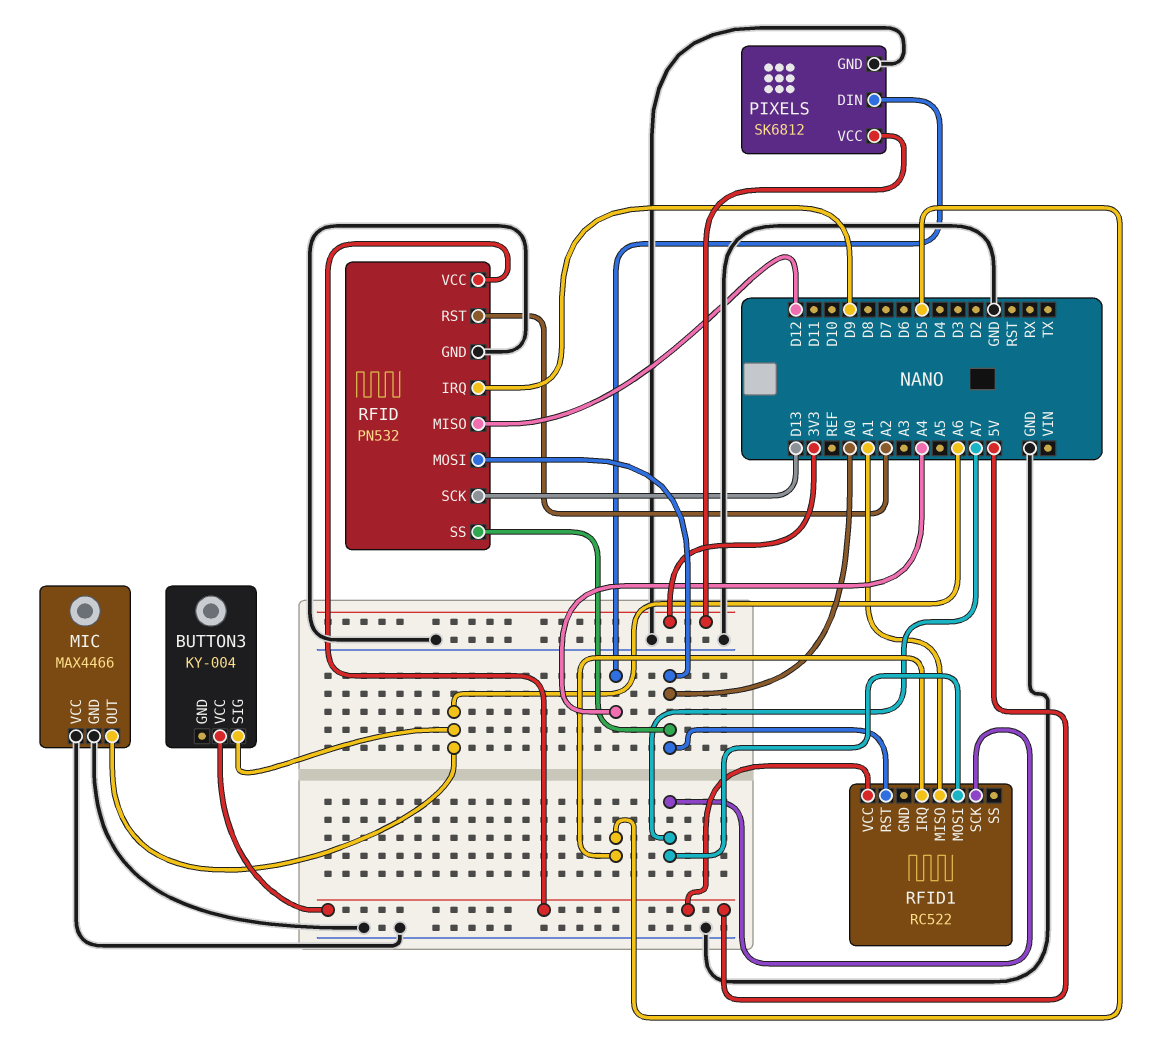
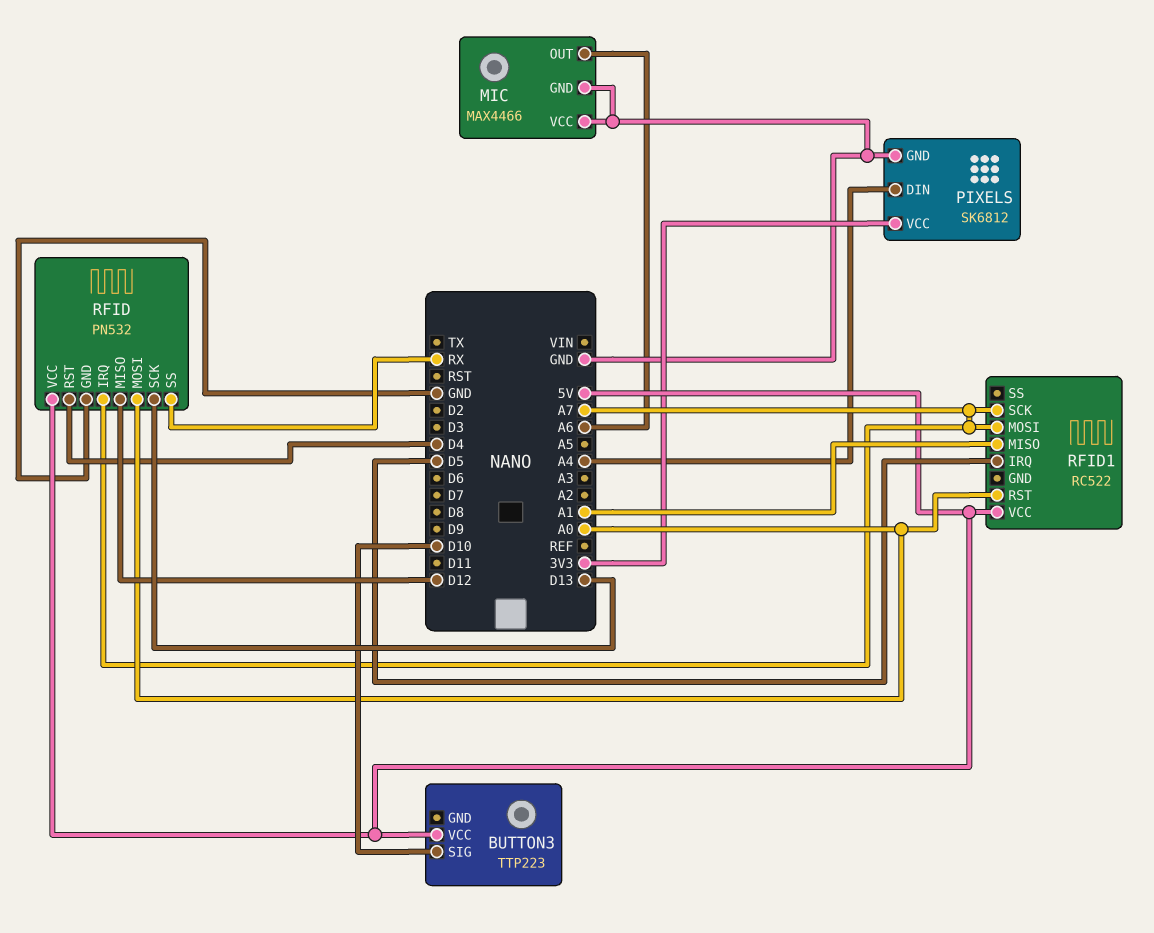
BUTTON3: KY-004 -> TTP223
BUTTON3 pin SIG: A6 -> D10
RFID pin IRQ: D9 -> A7
RFID pin RST: A2 -> D4
RFID pin SS: A0 -> RX

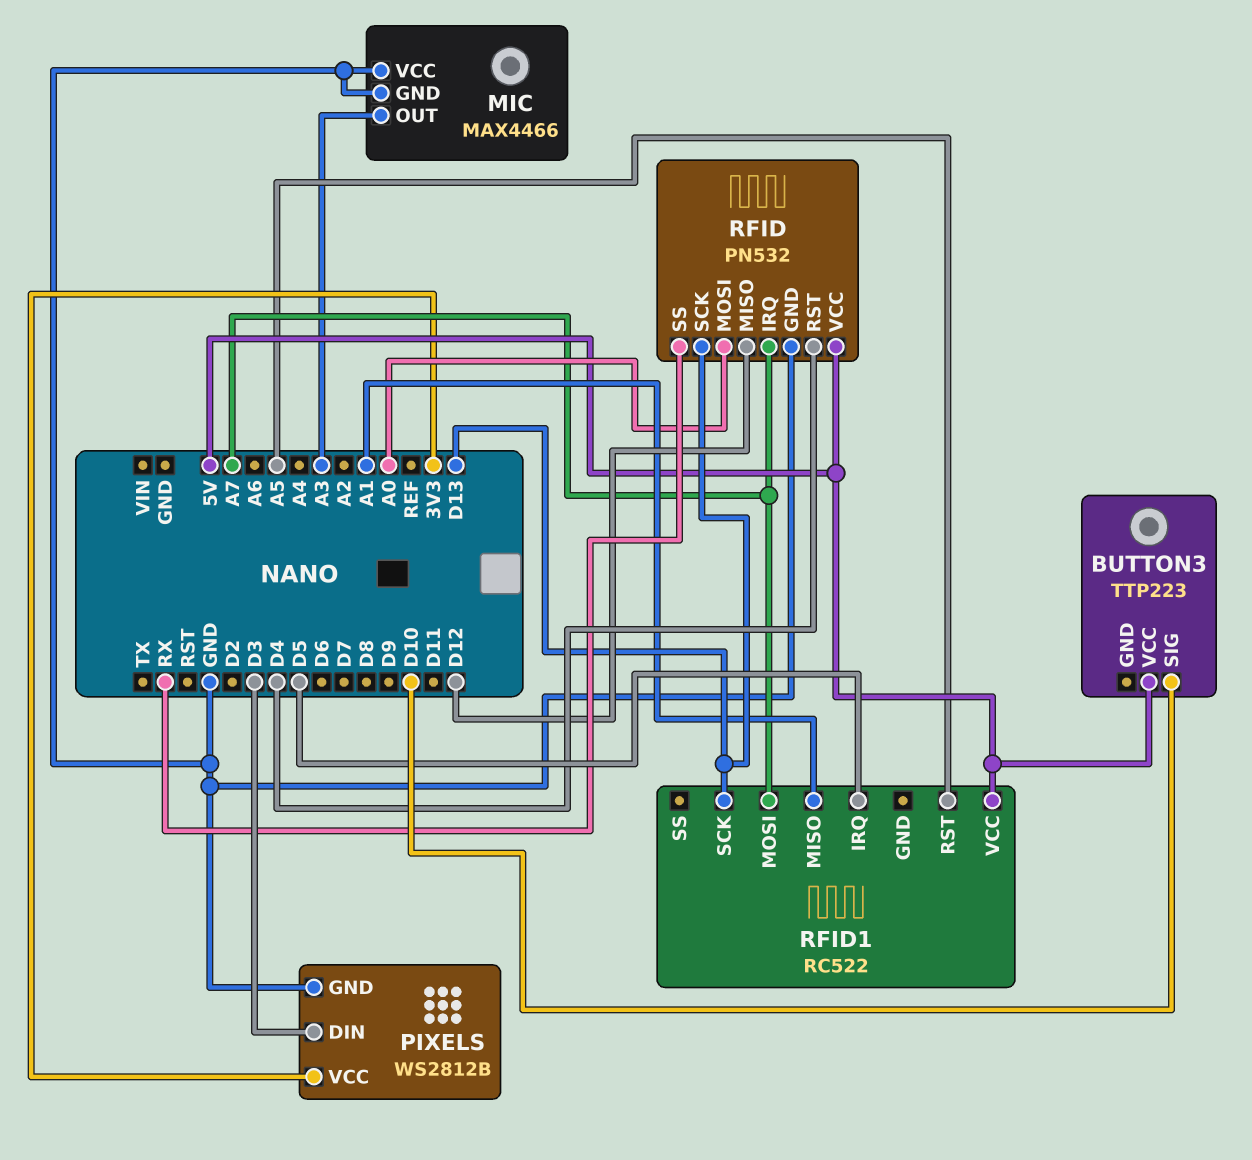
MIC pin OUT: A6 -> A3
PIXELS: SK6812 -> WS2812B
PIXELS pin DIN: A4 -> D3
RFID1 pin RST: A0 -> A5
RFID1 pin SCK: A7 -> D13

